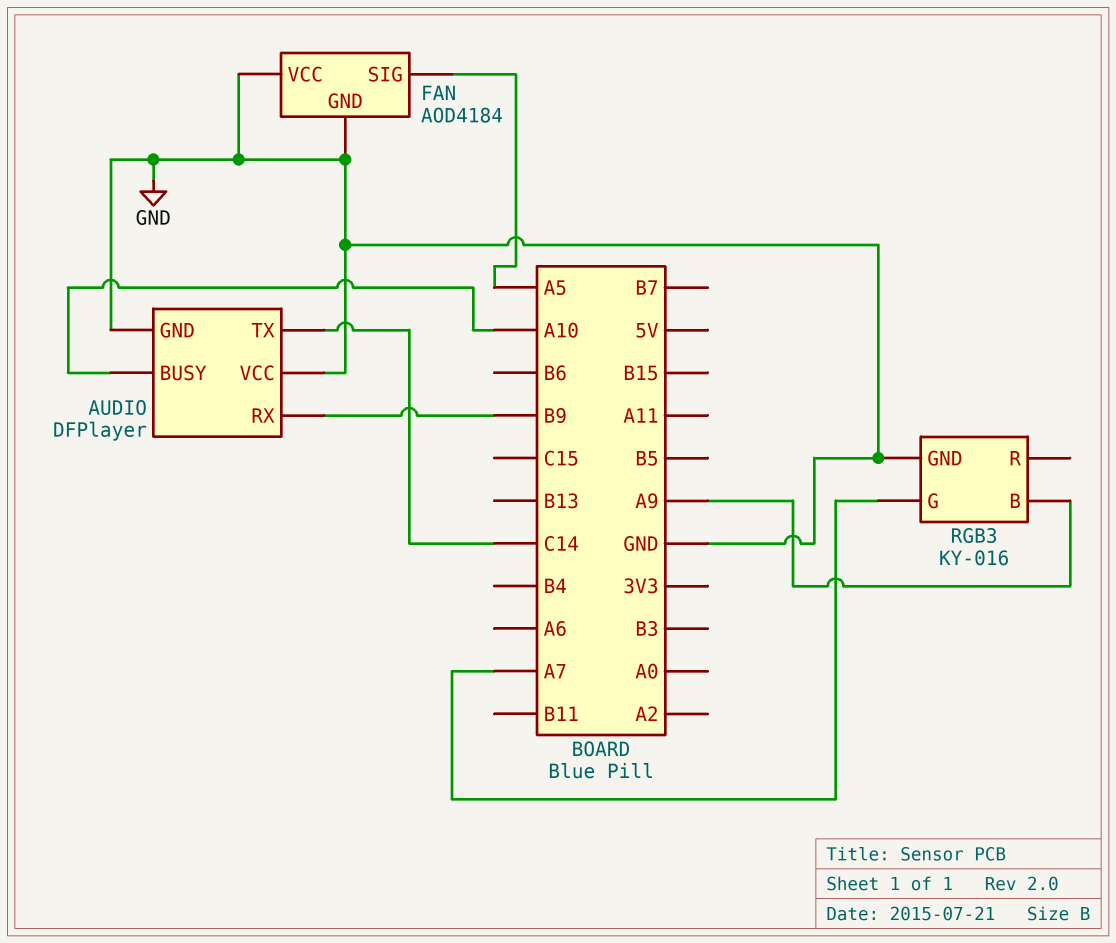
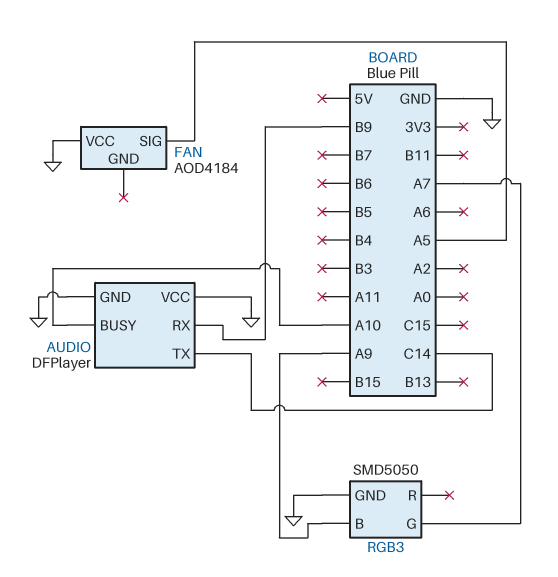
FAN pin GND: GND -> none
RGB3: KY-016 -> SMD5050

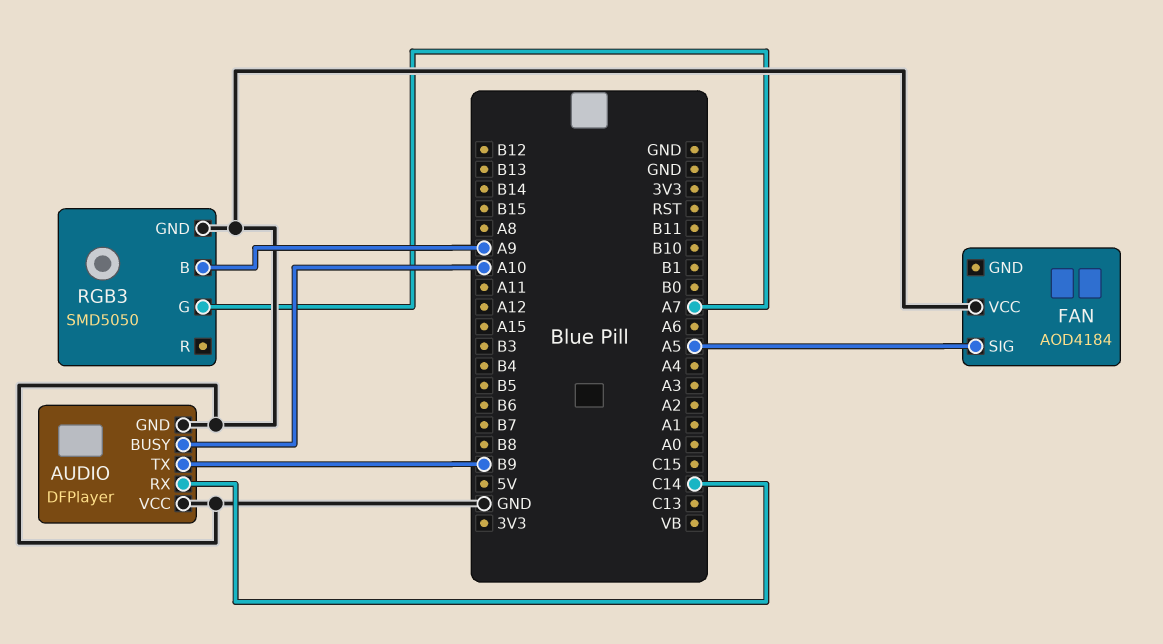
AUDIO pin RX: B9 -> C14
AUDIO pin TX: C14 -> B9

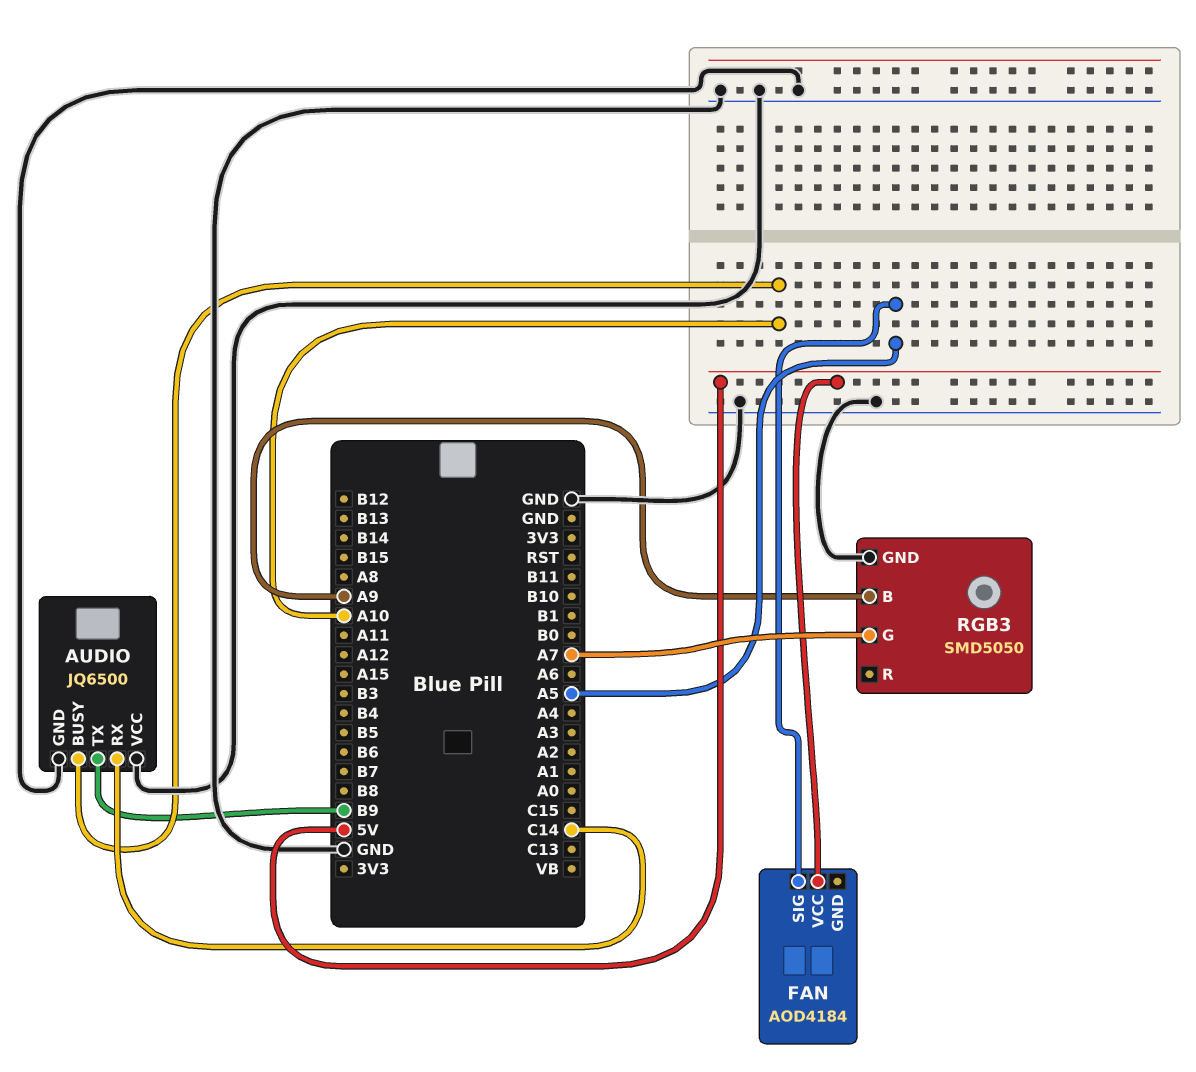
AUDIO: DFPlayer -> JQ6500
FAN pin VCC: GND -> 5V

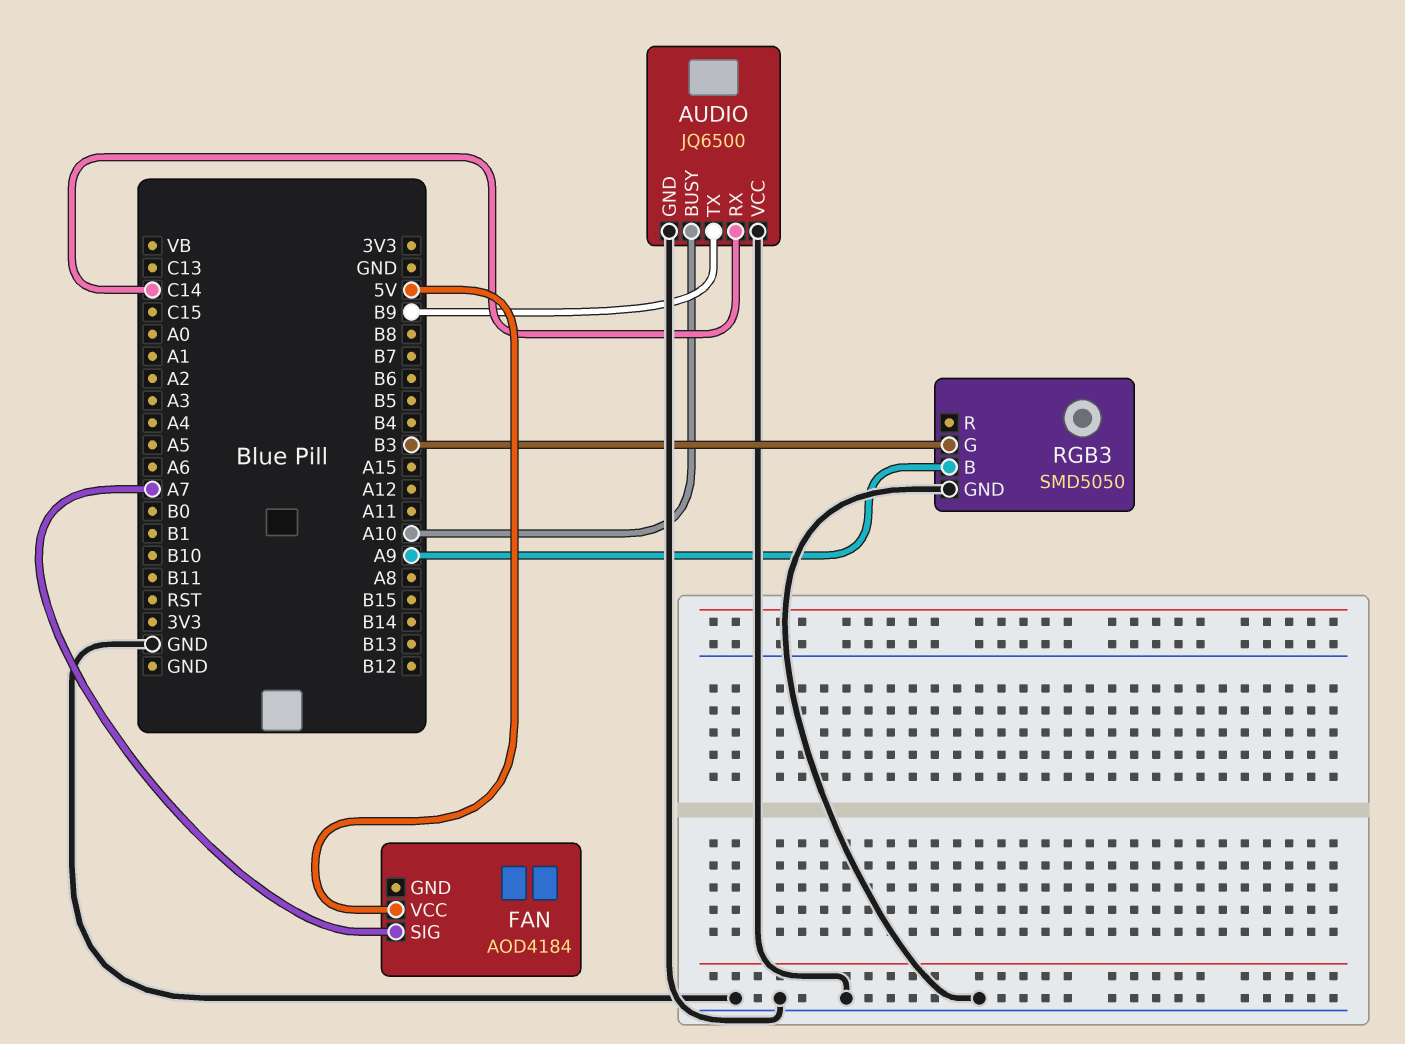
FAN pin SIG: A5 -> A7
RGB3 pin G: A7 -> B3

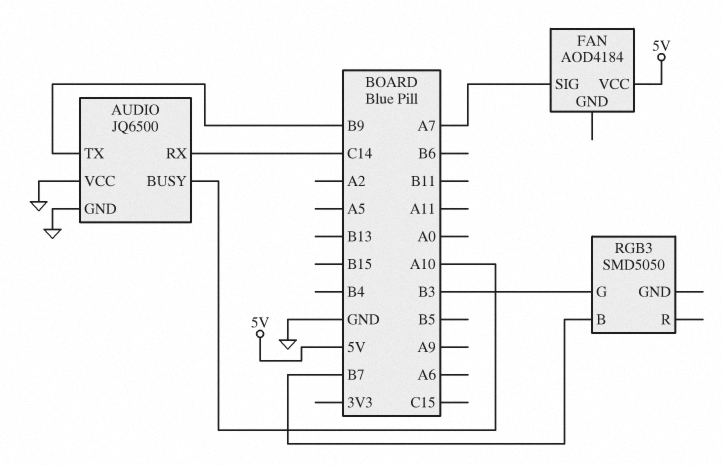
RGB3 pin B: A9 -> B7
RGB3 pin GND: GND -> none

